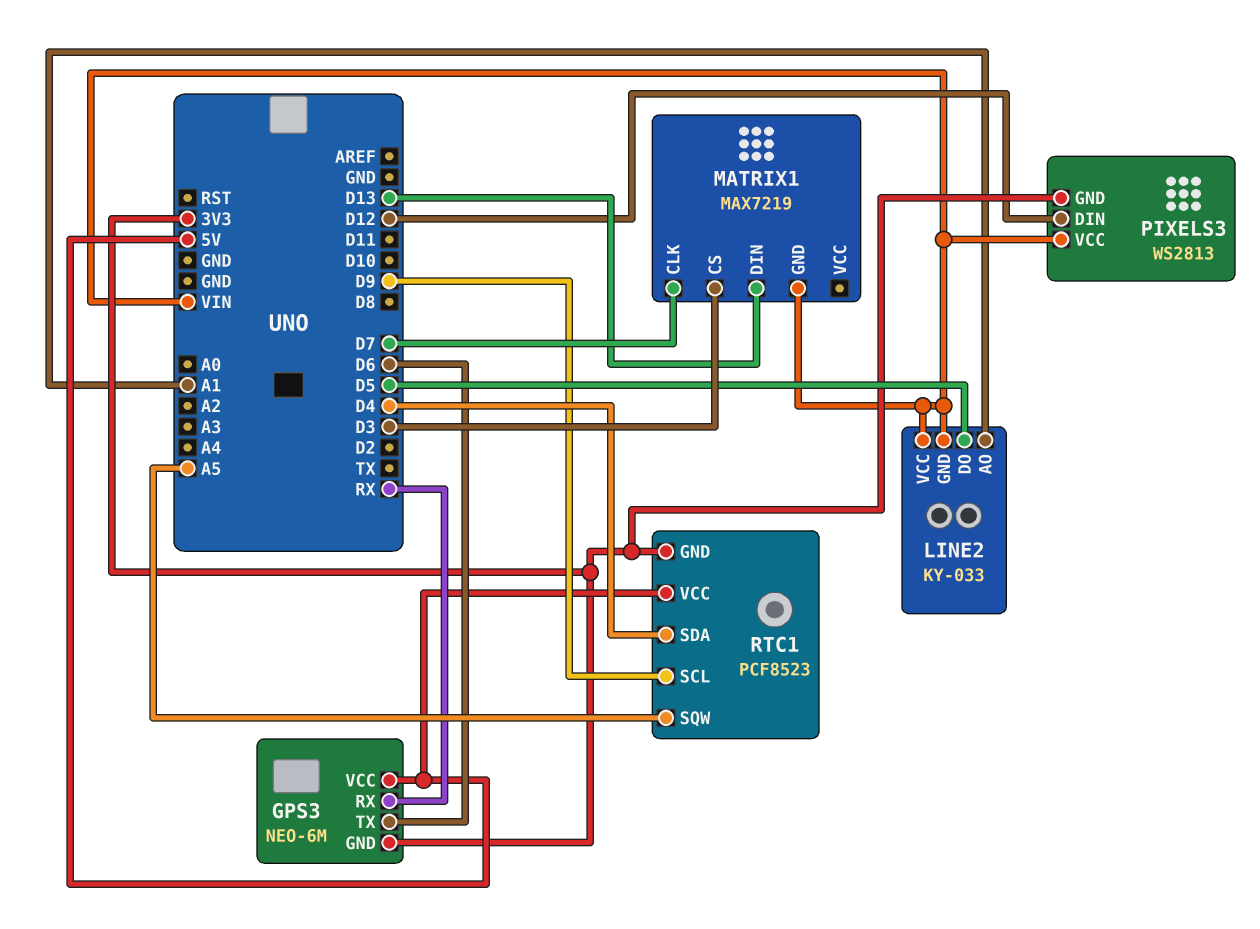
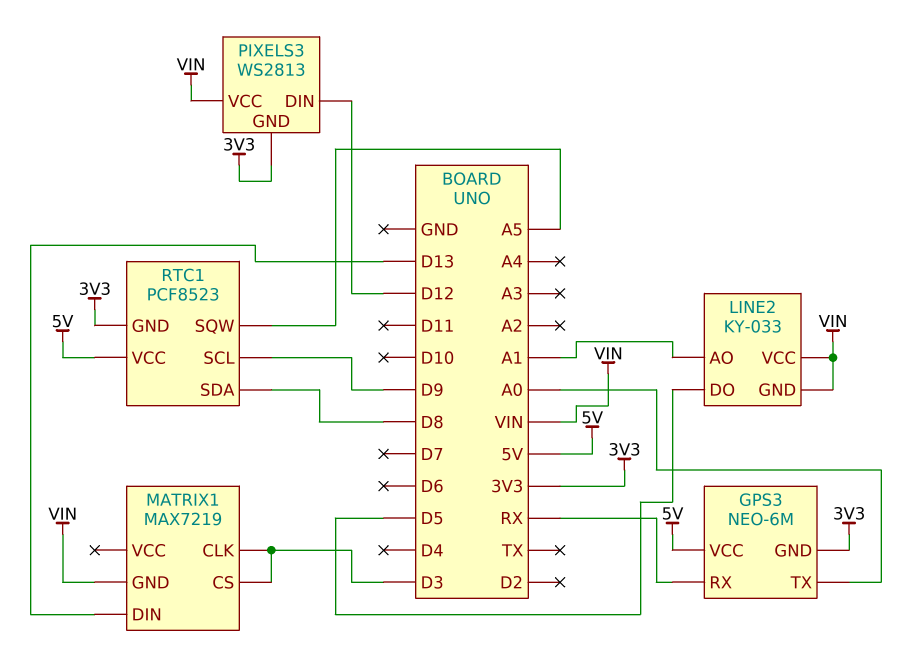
GPS3 pin TX: D6 -> A0
MATRIX1 pin CLK: D7 -> D3
RTC1 pin SDA: D4 -> D8

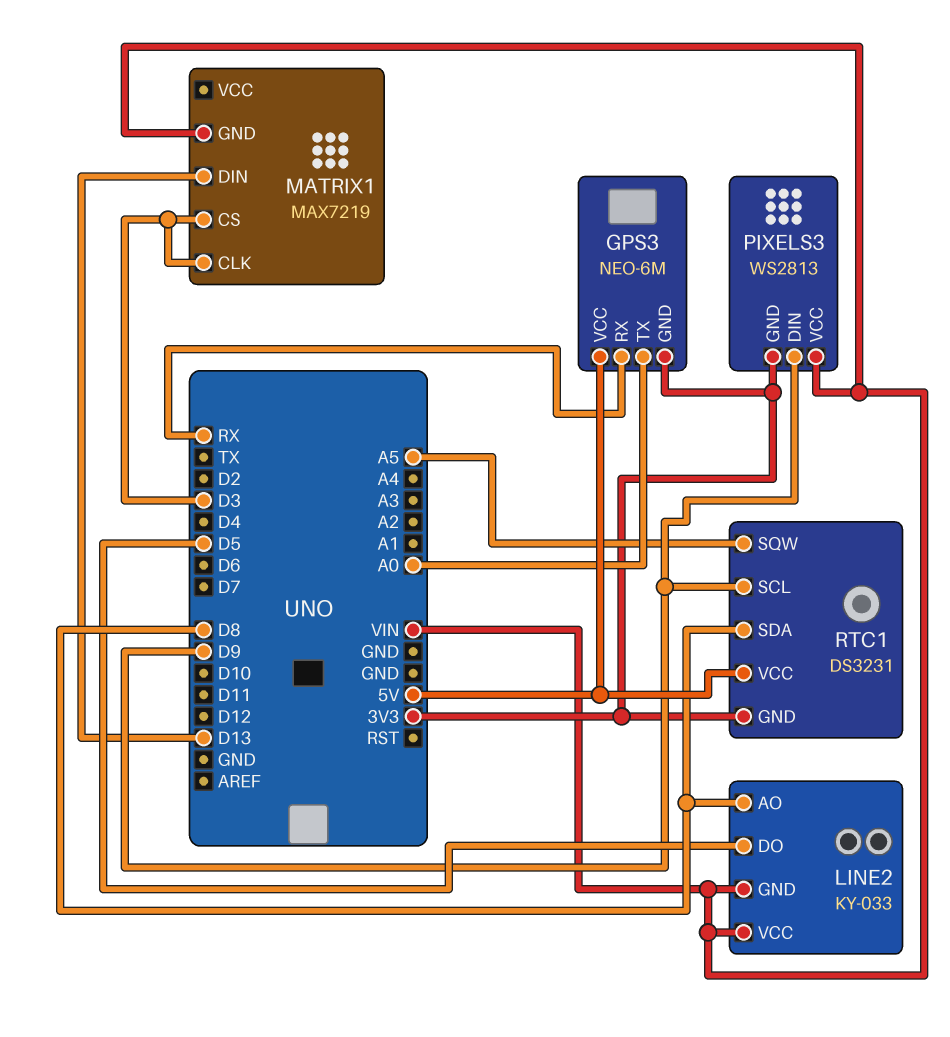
LINE2 pin AO: A1 -> D8
PIXELS3 pin DIN: D12 -> D9
RTC1: PCF8523 -> DS3231

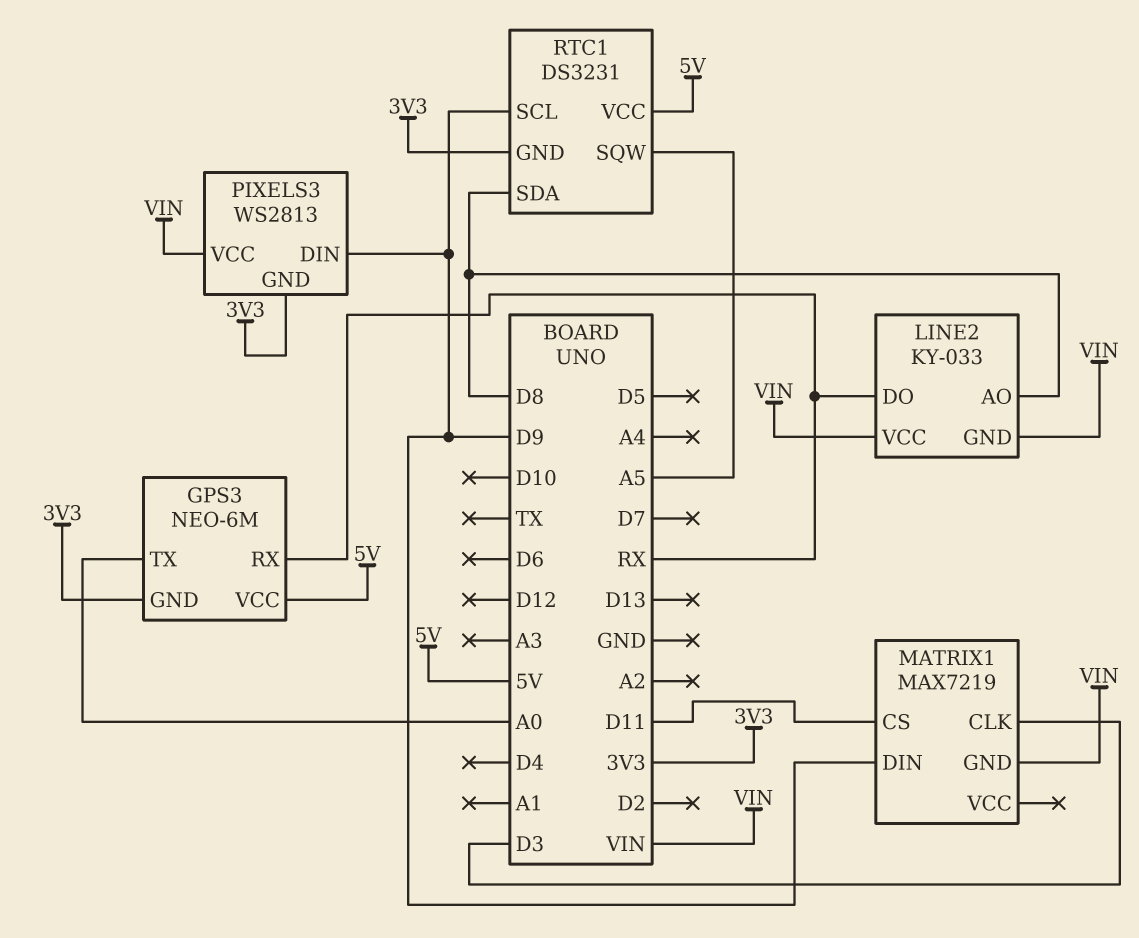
LINE2 pin DO: D5 -> RX
MATRIX1 pin CS: D3 -> D11
MATRIX1 pin DIN: D13 -> D9

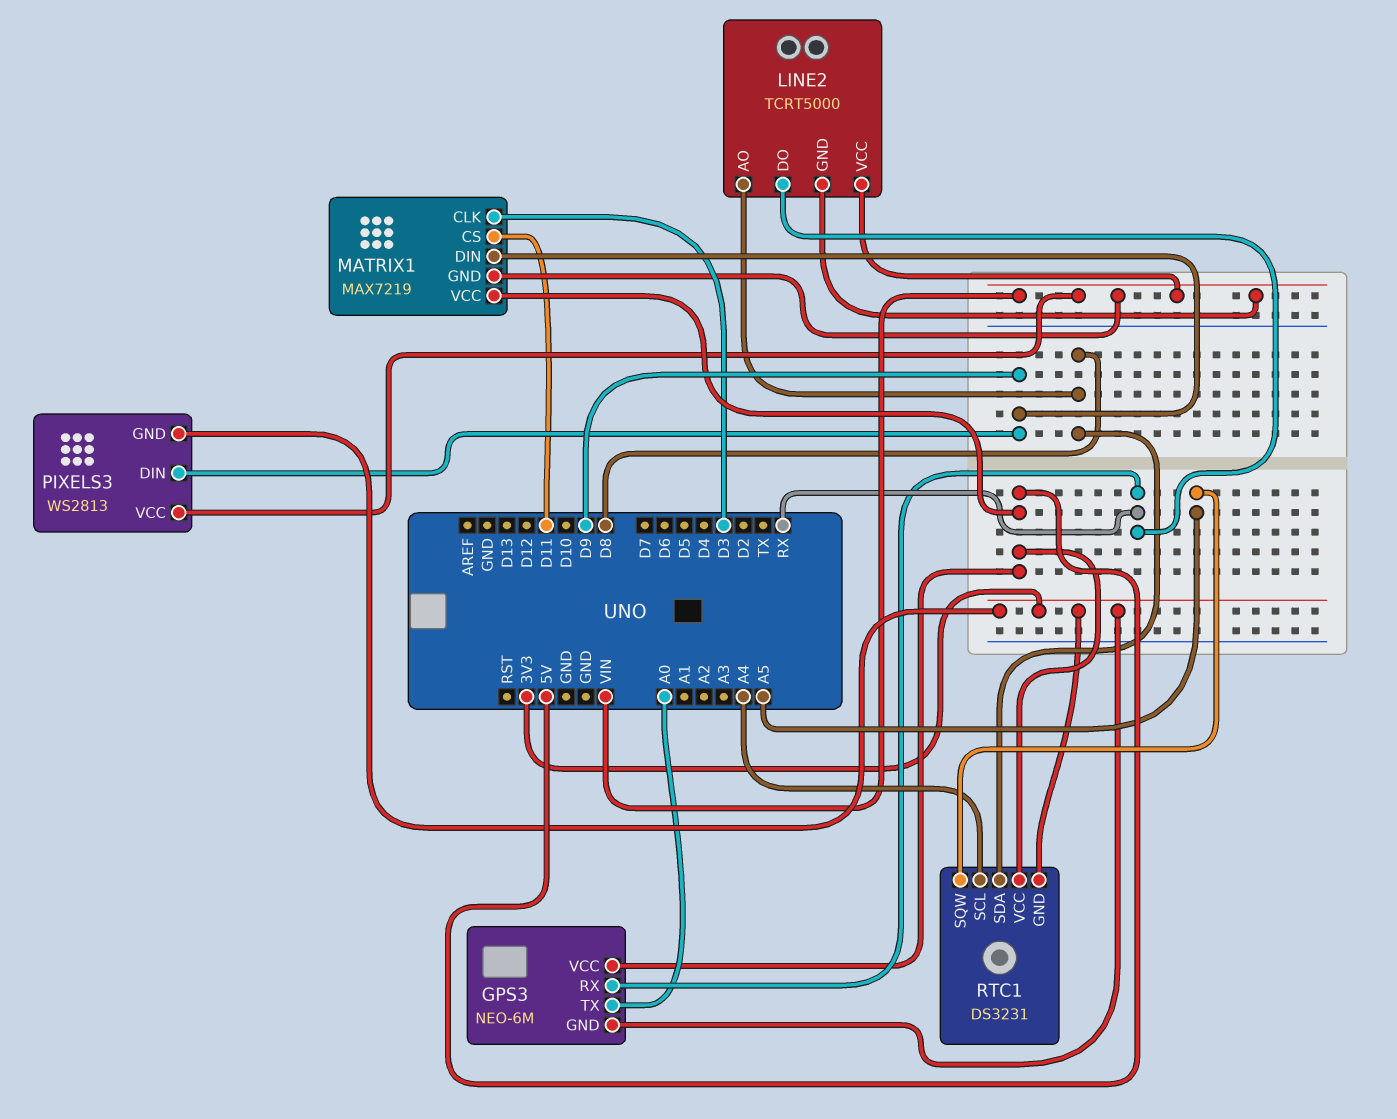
LINE2: KY-033 -> TCRT5000
MATRIX1 pin VCC: none -> 5V
RTC1 pin SCL: D9 -> A4

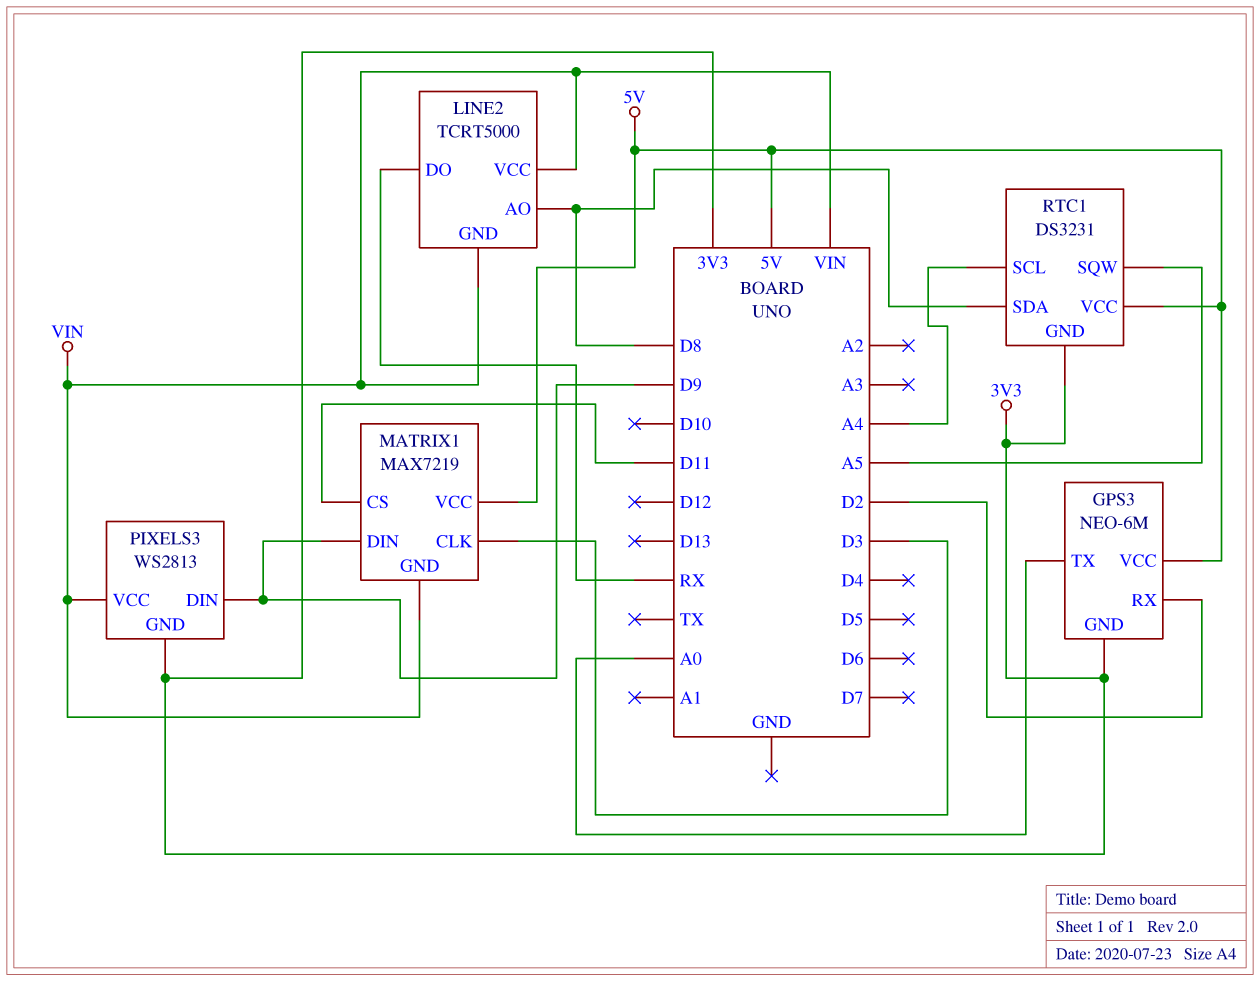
GPS3 pin RX: RX -> D2

